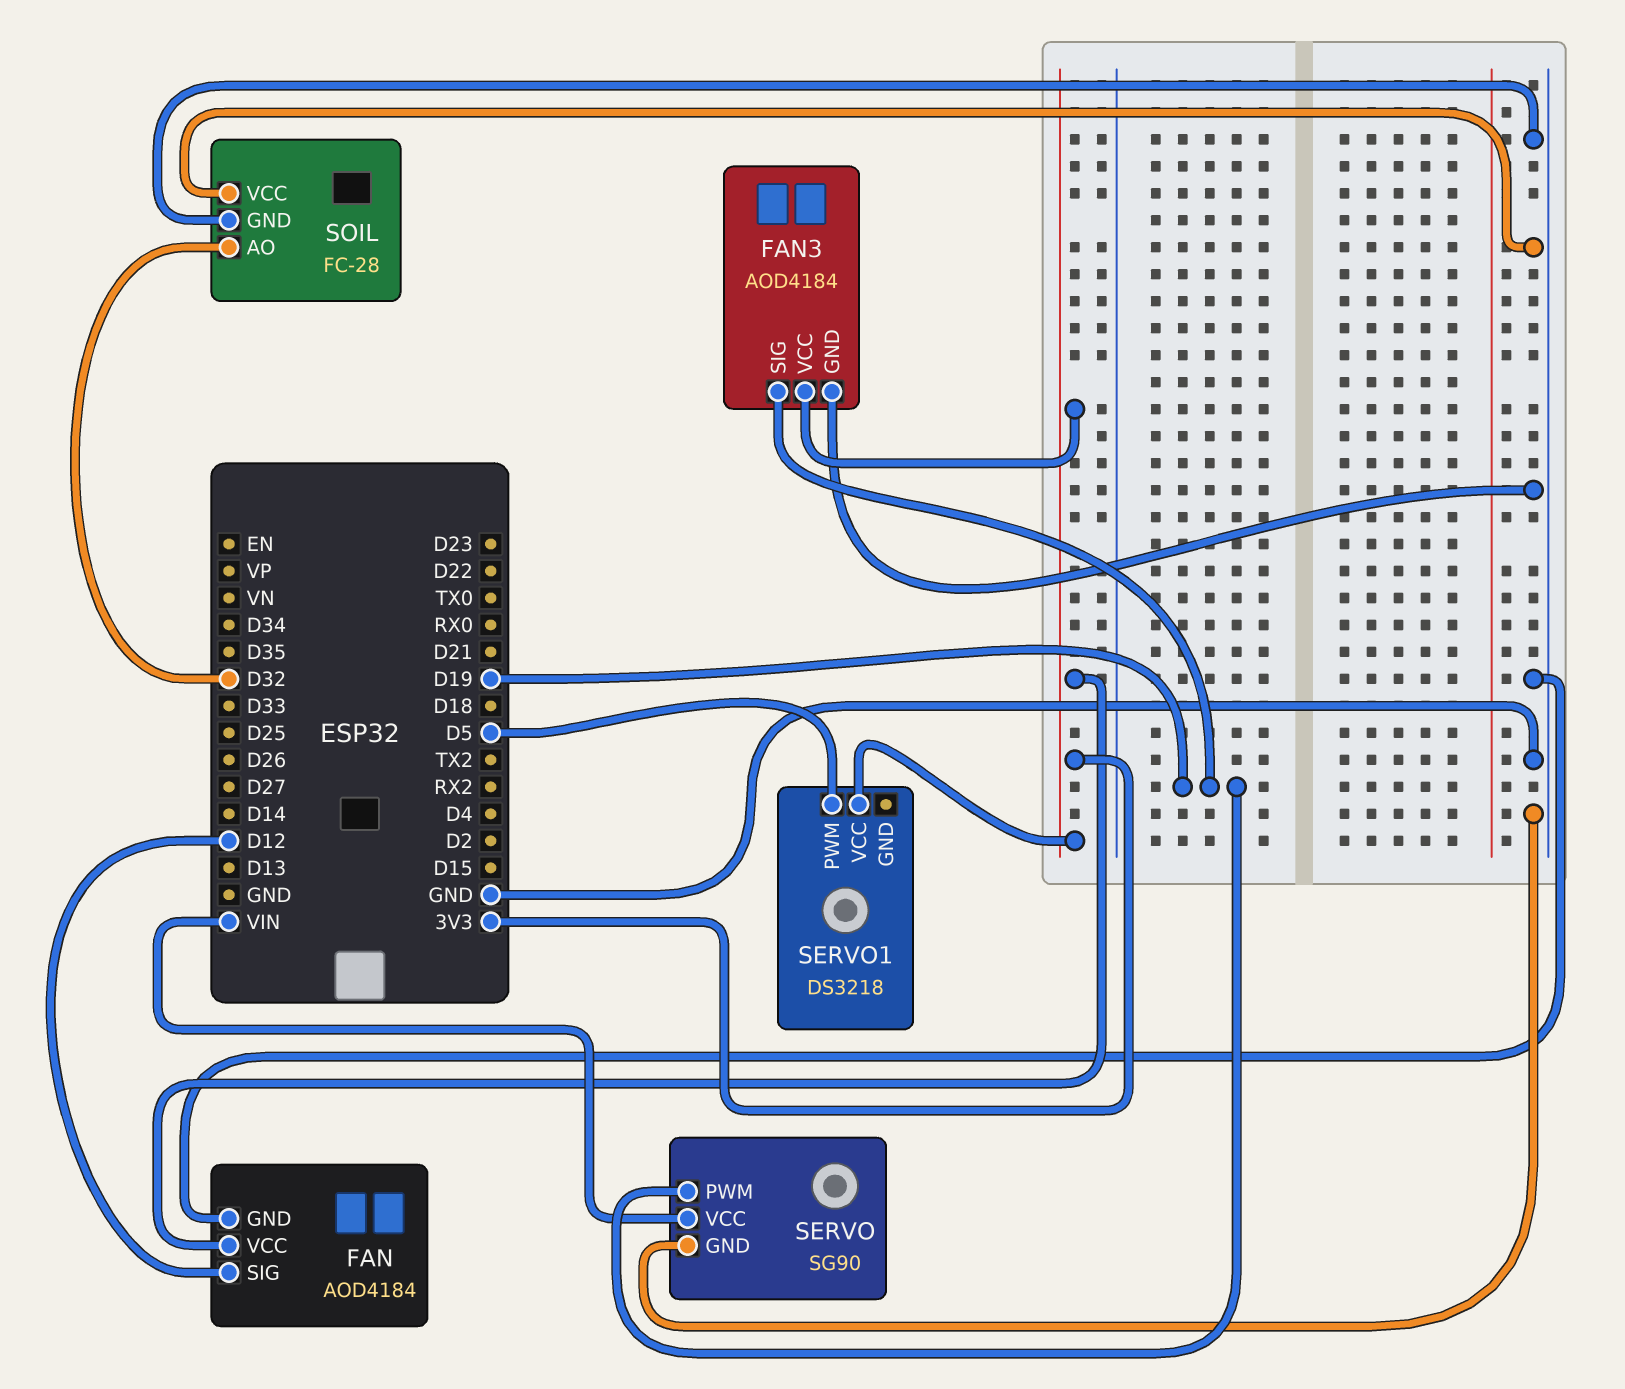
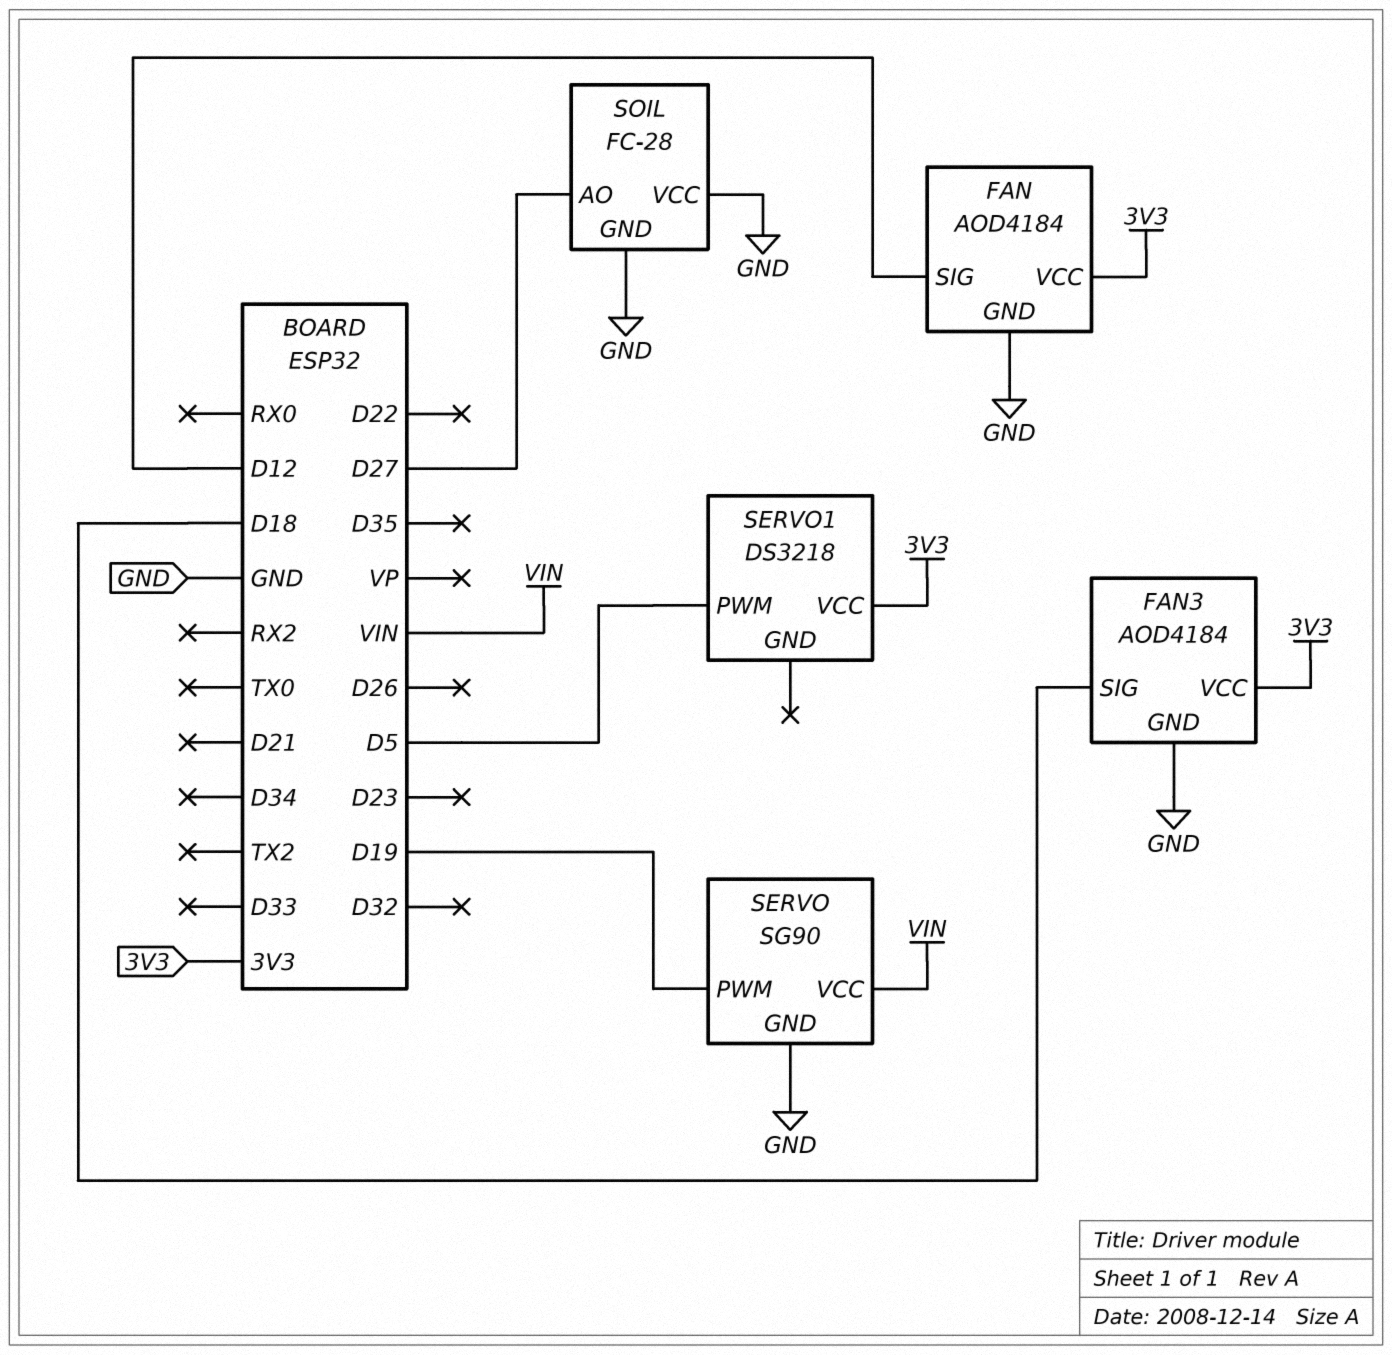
FAN3 pin SIG: D19 -> D18
SOIL pin AO: D32 -> D27

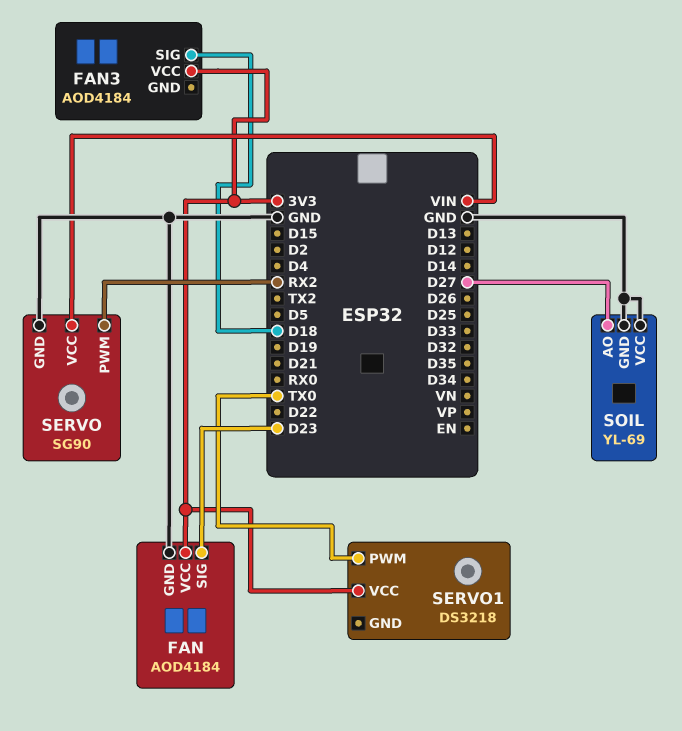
FAN pin SIG: D12 -> D23
FAN3 pin GND: GND -> none
SERVO pin PWM: D19 -> RX2
SERVO1 pin PWM: D5 -> TX0
SOIL: FC-28 -> YL-69

